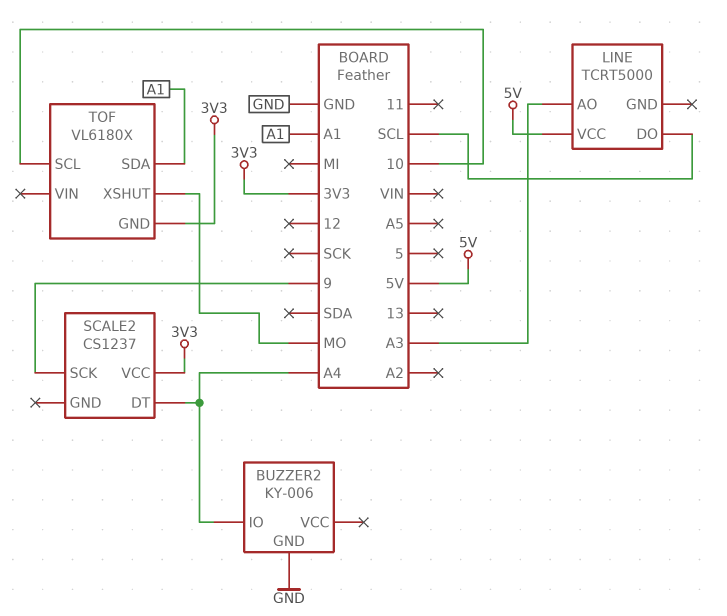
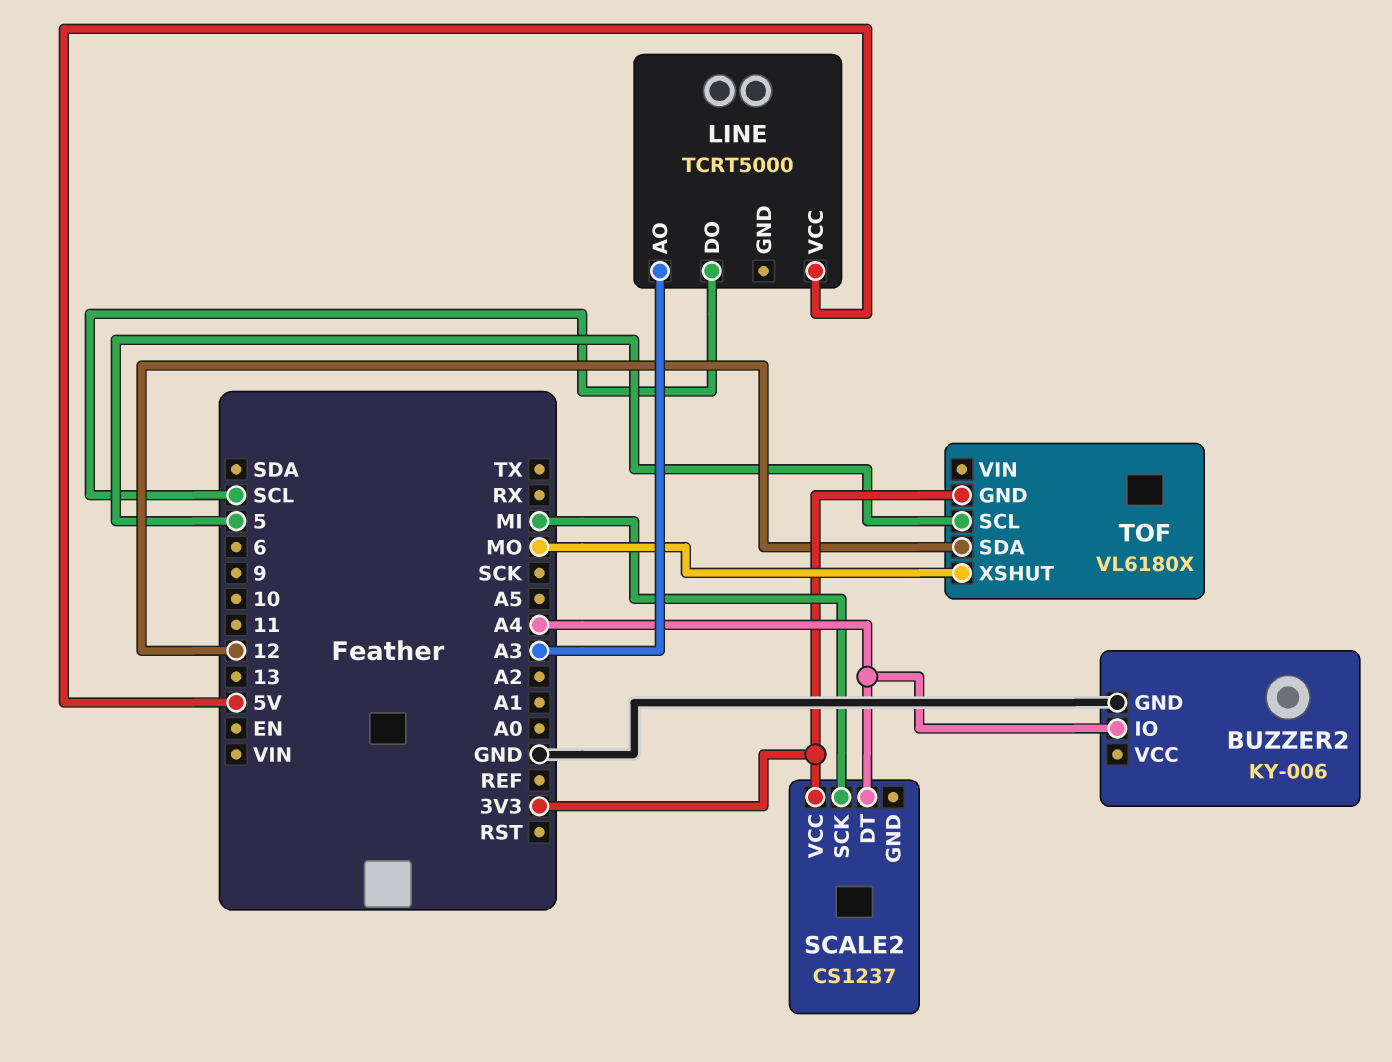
SCALE2 pin SCK: 9 -> MI
TOF pin SCL: 10 -> 5
TOF pin SDA: A1 -> 12

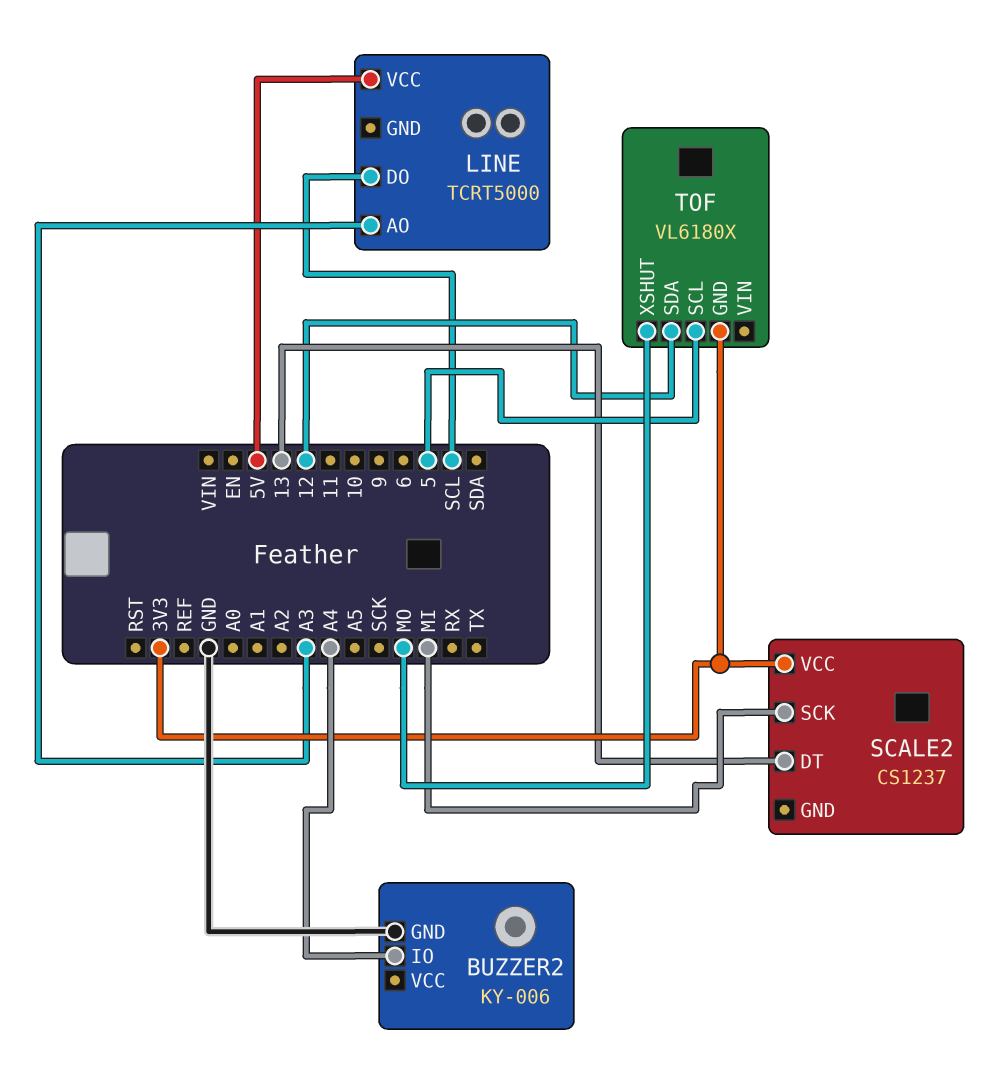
SCALE2 pin DT: A4 -> 13

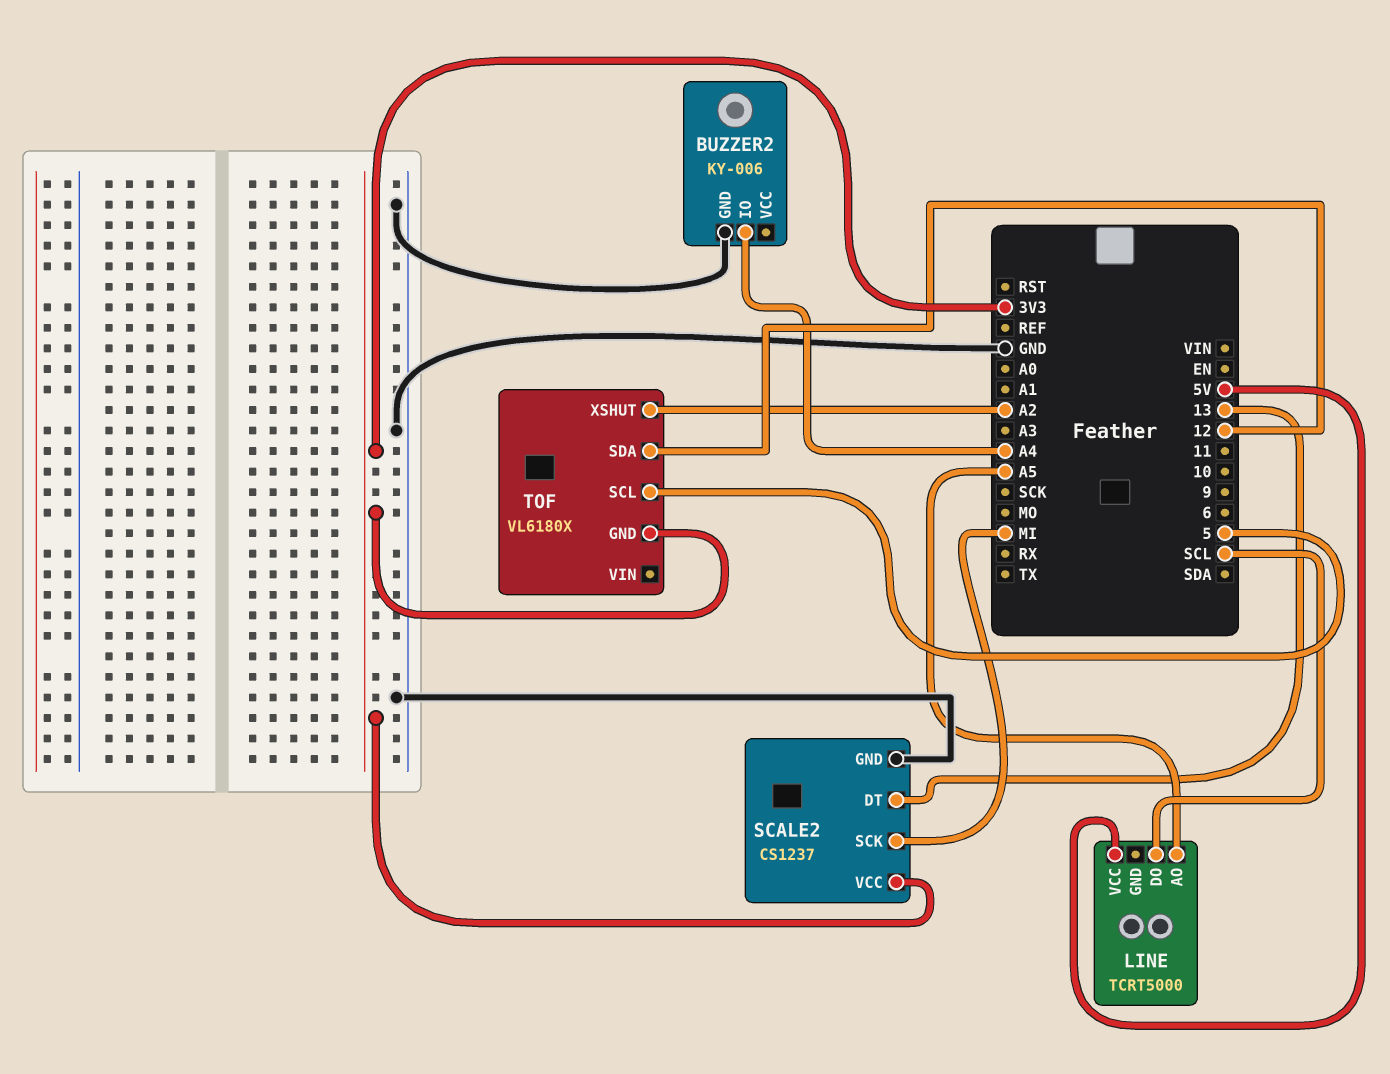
LINE pin AO: A3 -> A5
SCALE2 pin GND: none -> GND
TOF pin XSHUT: MO -> A2

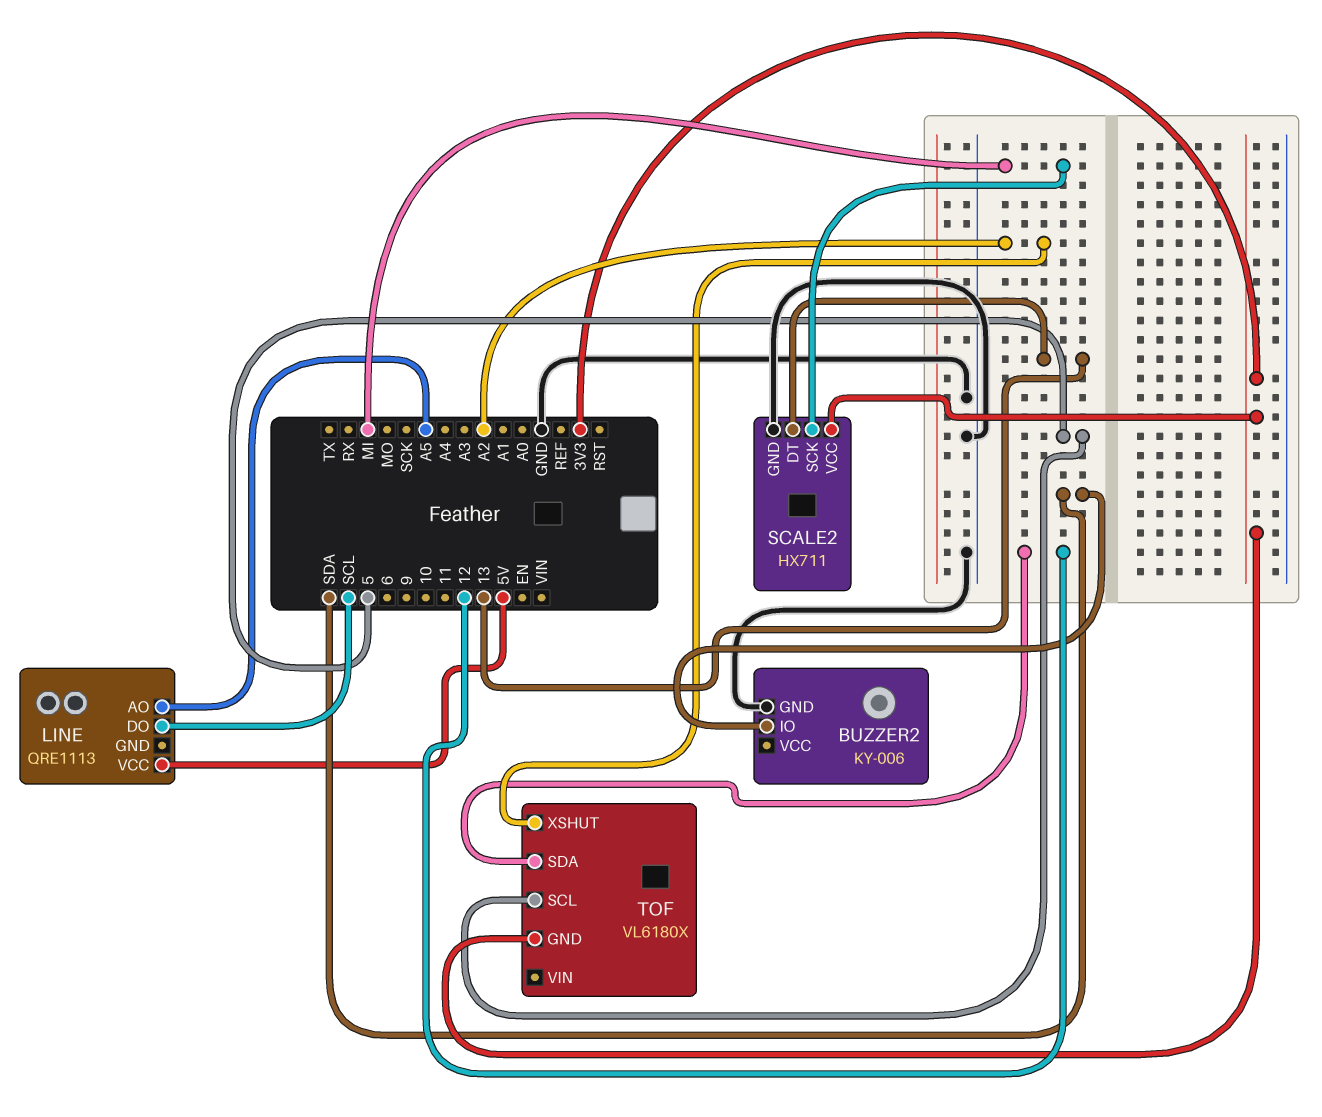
BUZZER2 pin IO: A4 -> SDA
LINE: TCRT5000 -> QRE1113
SCALE2: CS1237 -> HX711

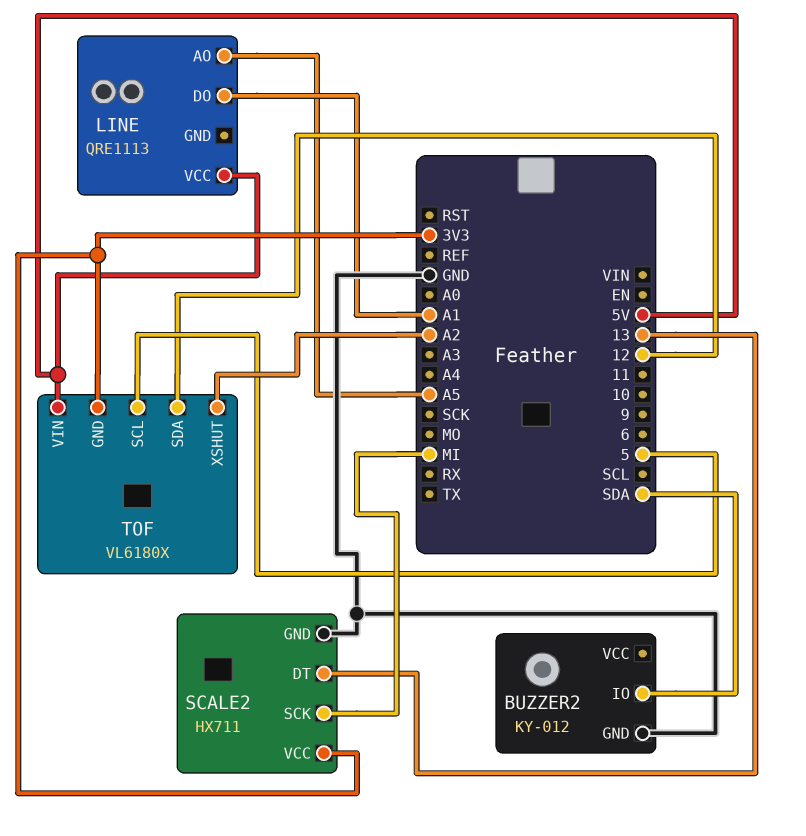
BUZZER2: KY-006 -> KY-012
LINE pin DO: SCL -> A1
TOF pin VIN: none -> 5V

